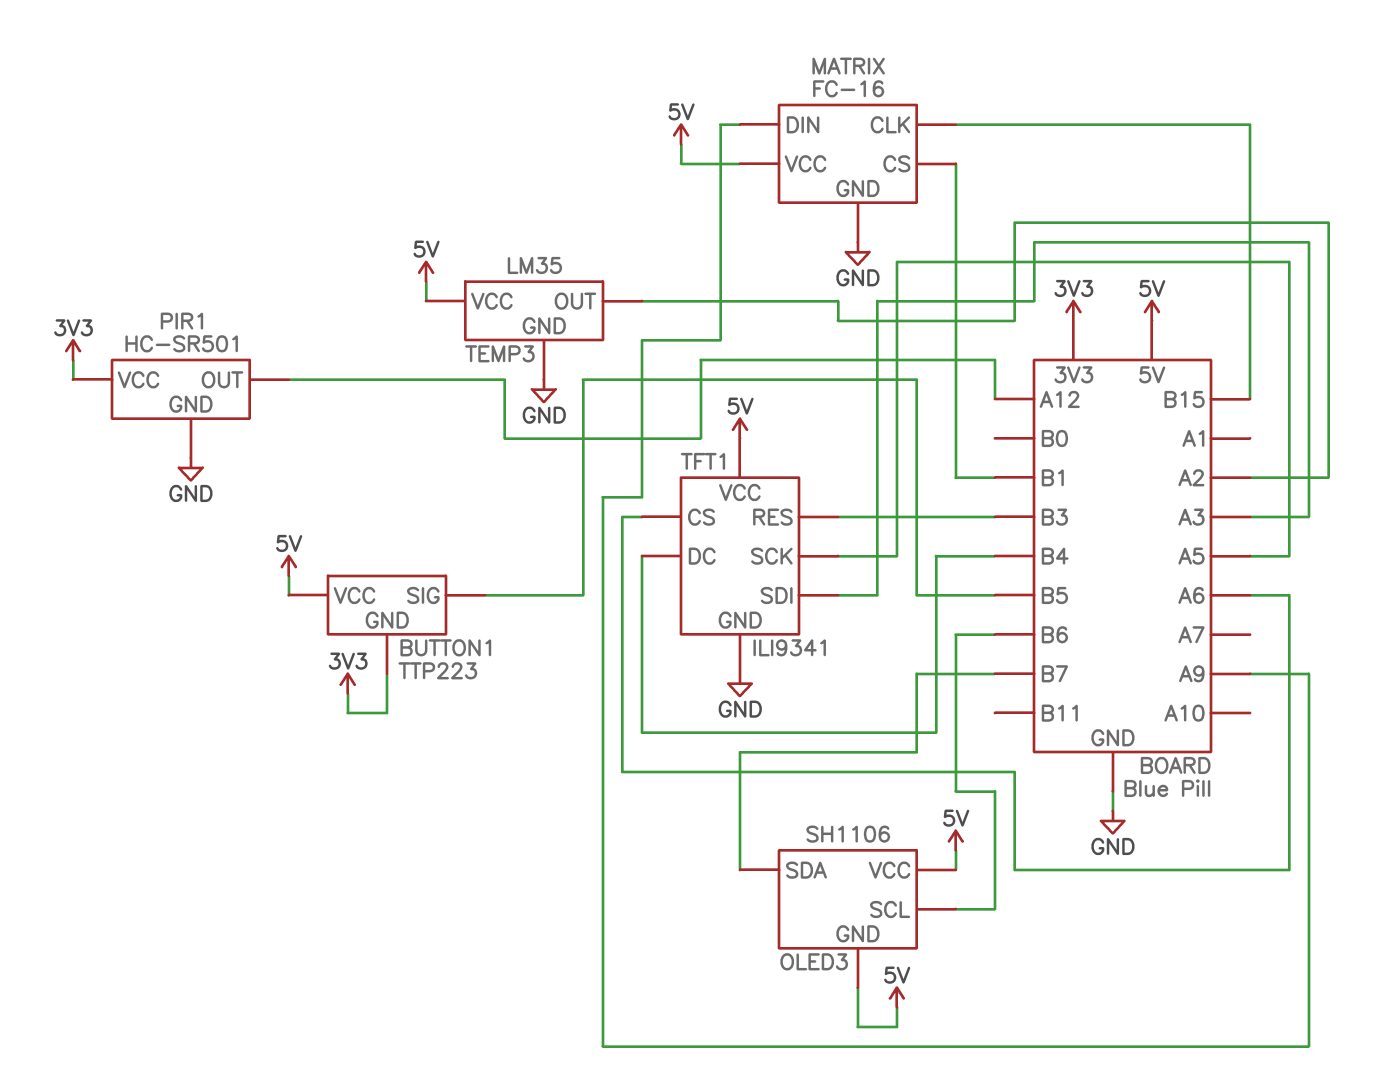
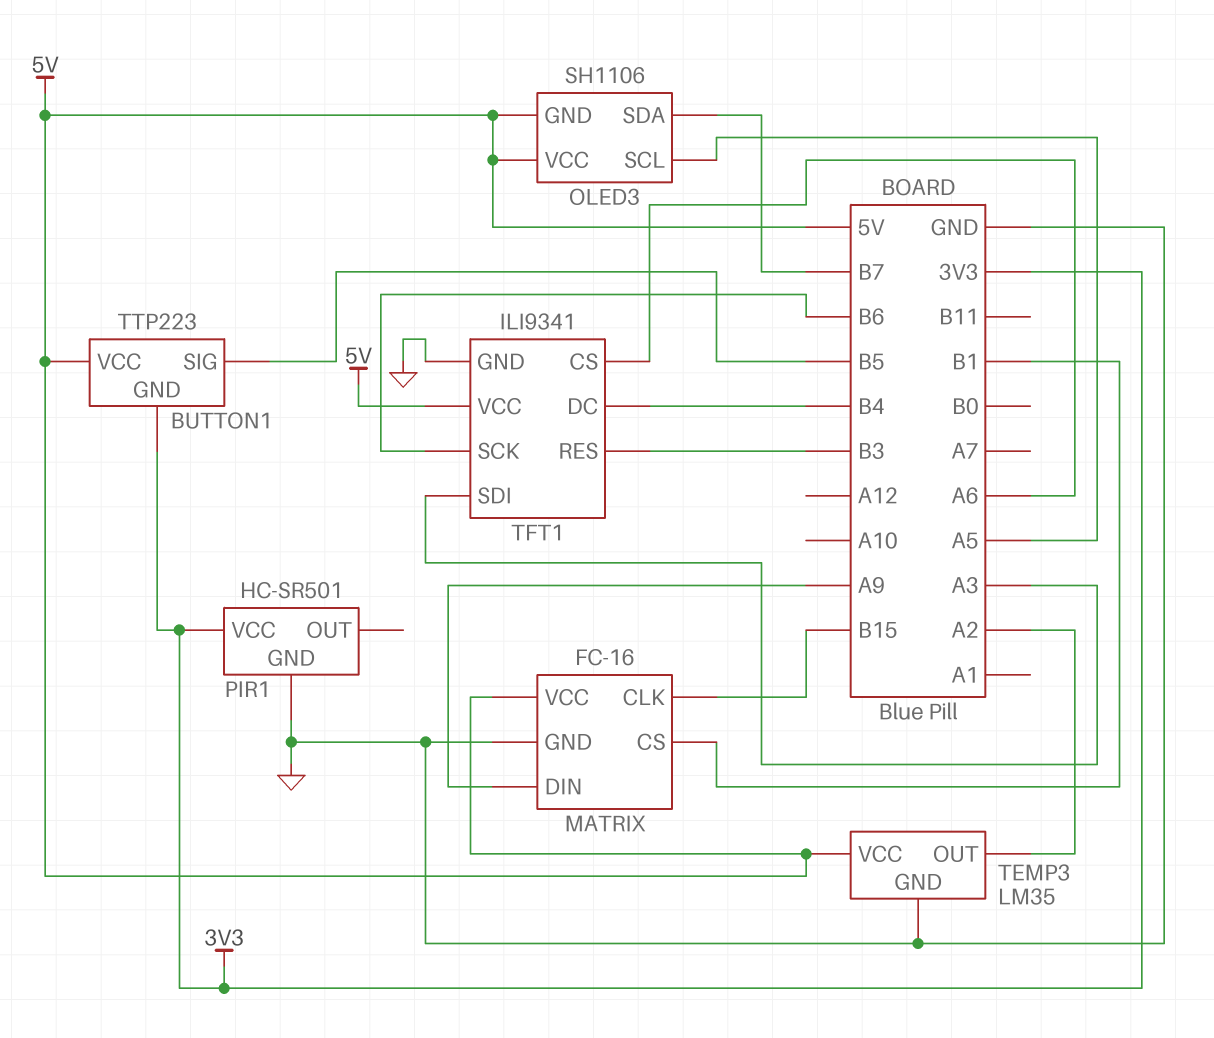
OLED3 pin SCL: B6 -> A5
PIR1 pin OUT: A12 -> none
TFT1 pin SCK: A5 -> B6

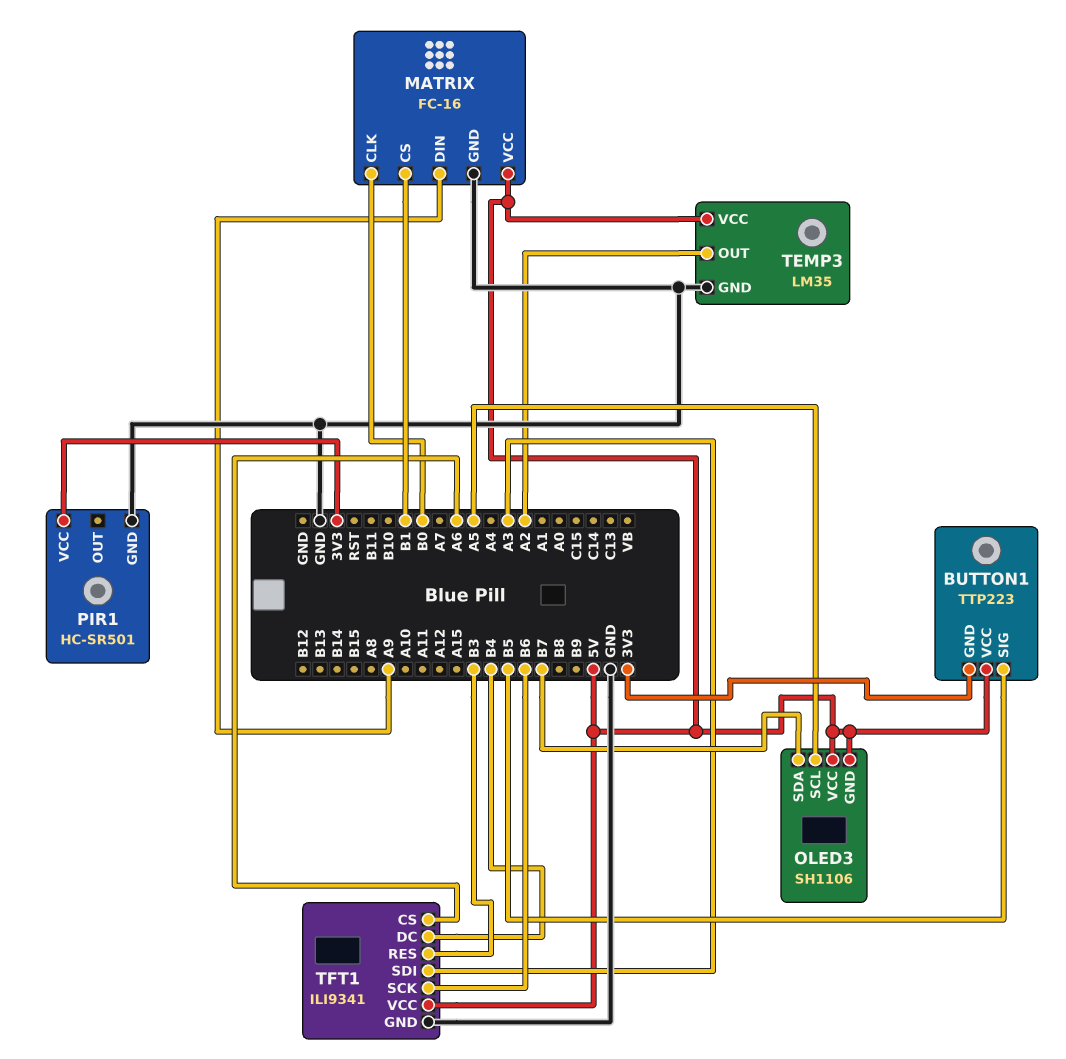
MATRIX pin CLK: B15 -> B0

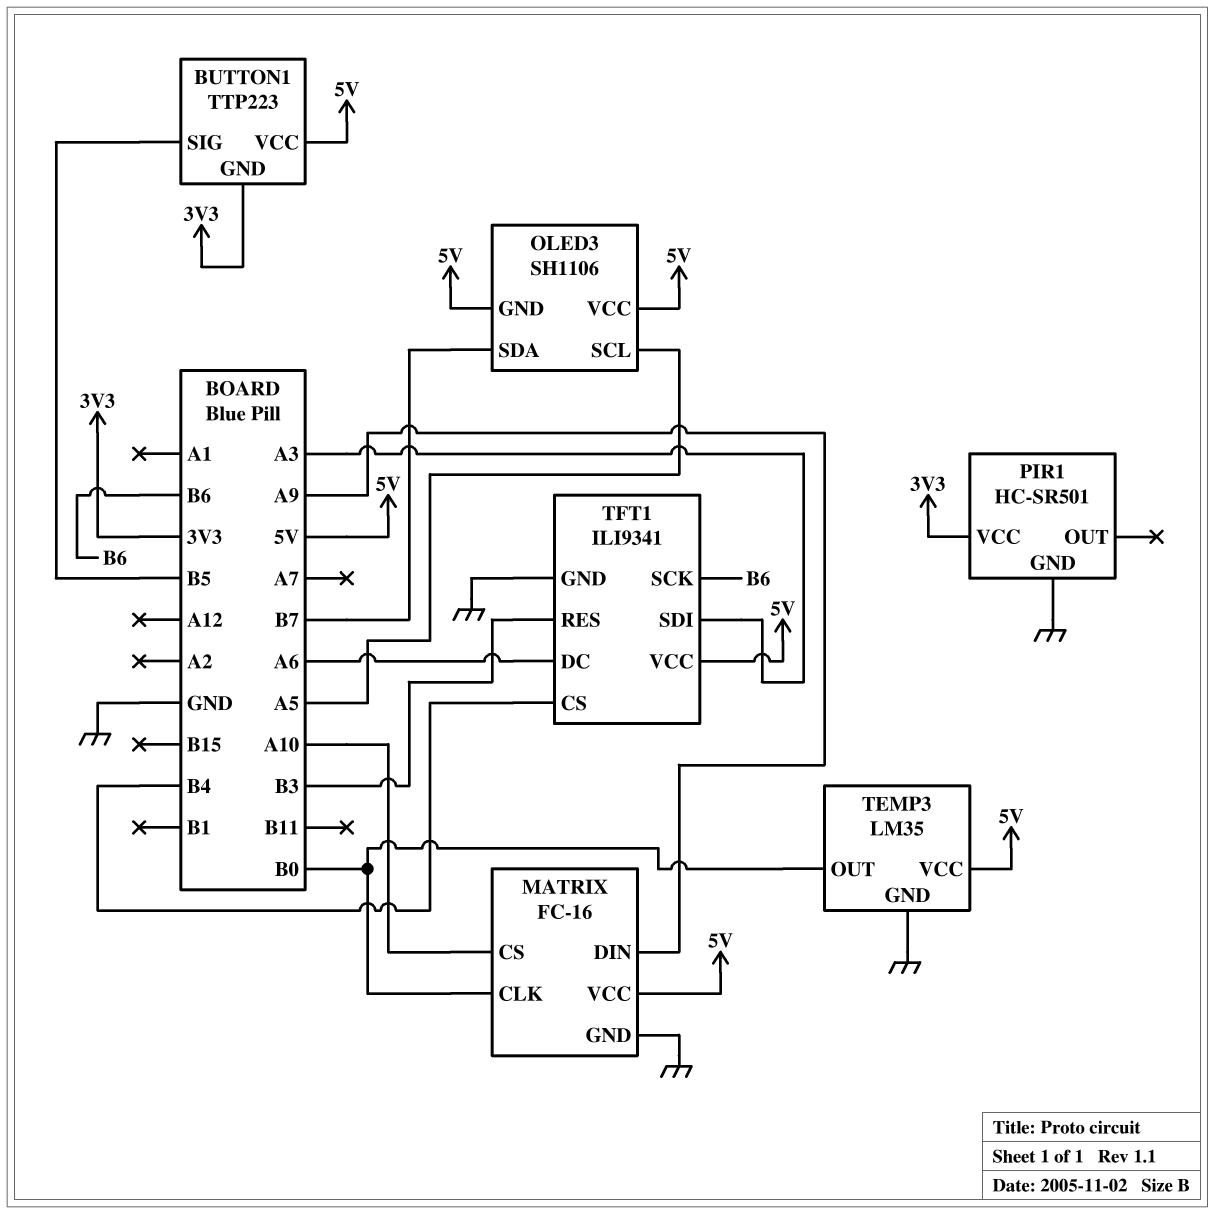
MATRIX pin CS: B1 -> A10
TEMP3 pin OUT: A2 -> B0
TFT1 pin CS: A6 -> B4
TFT1 pin DC: B4 -> A6

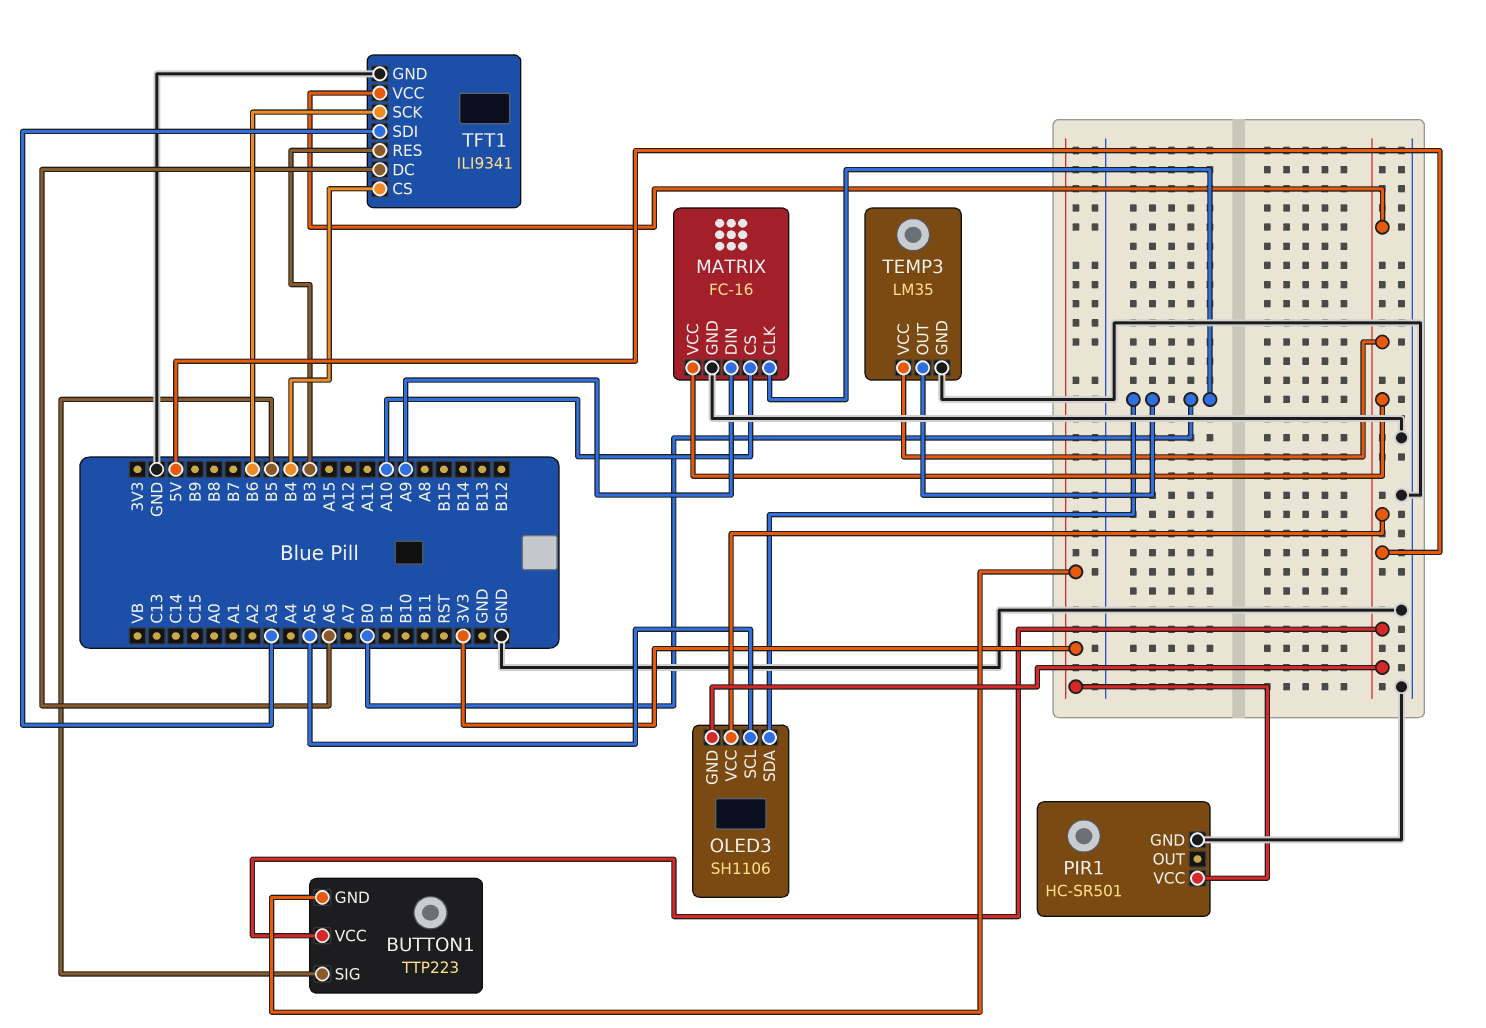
OLED3 pin SDA: B7 -> B0

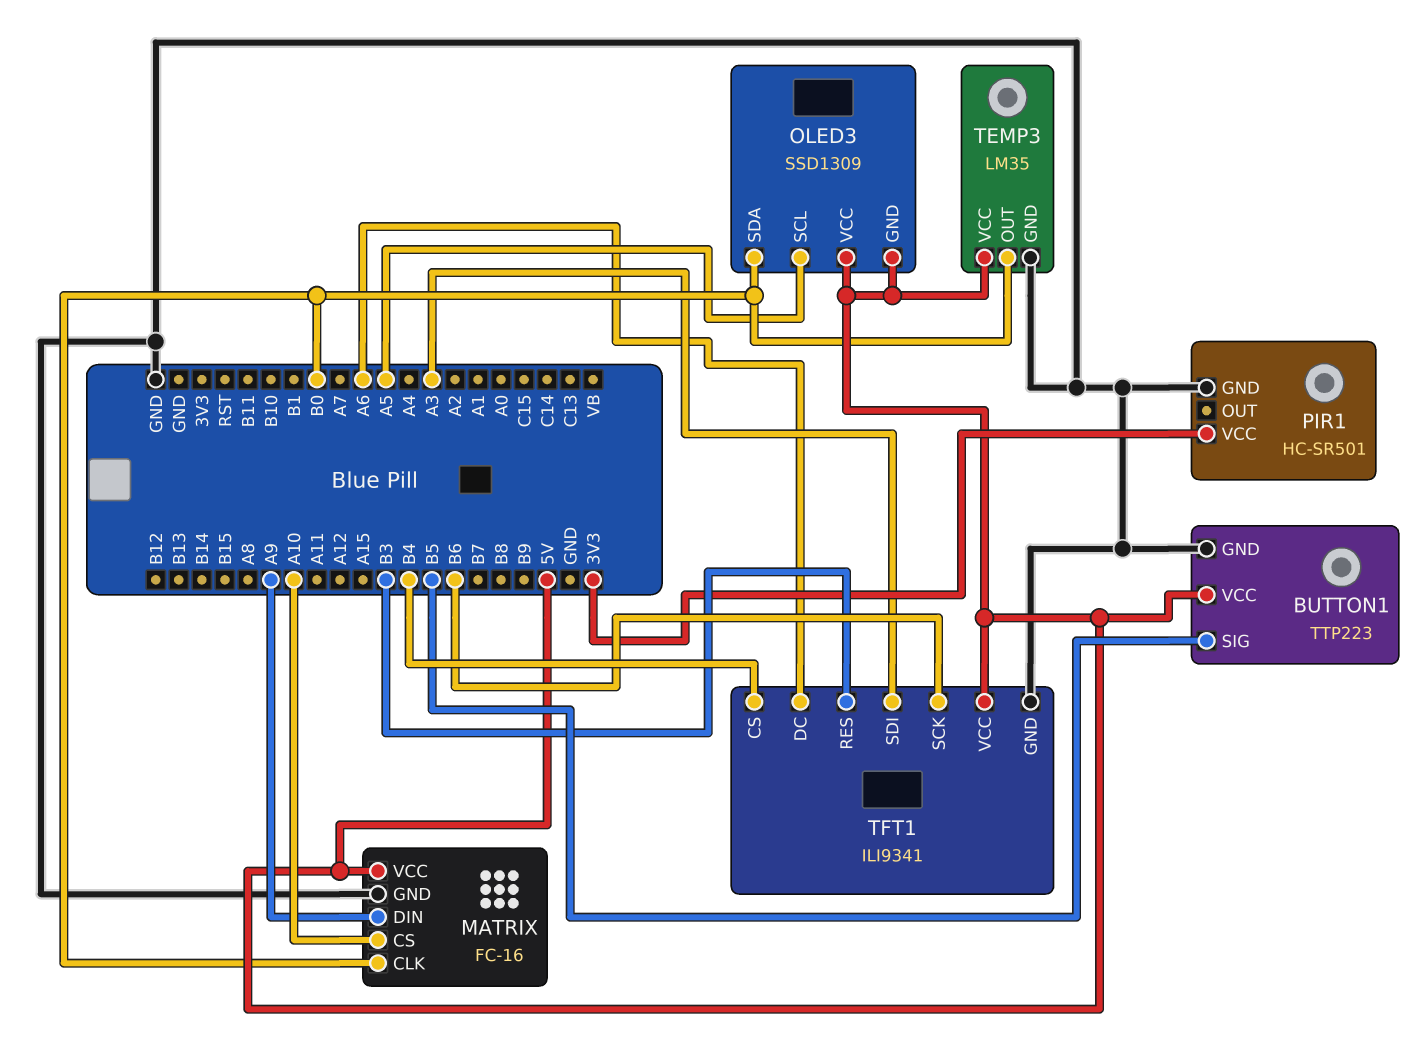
BUTTON1 pin GND: 3V3 -> GND
OLED3: SH1106 -> SSD1309

